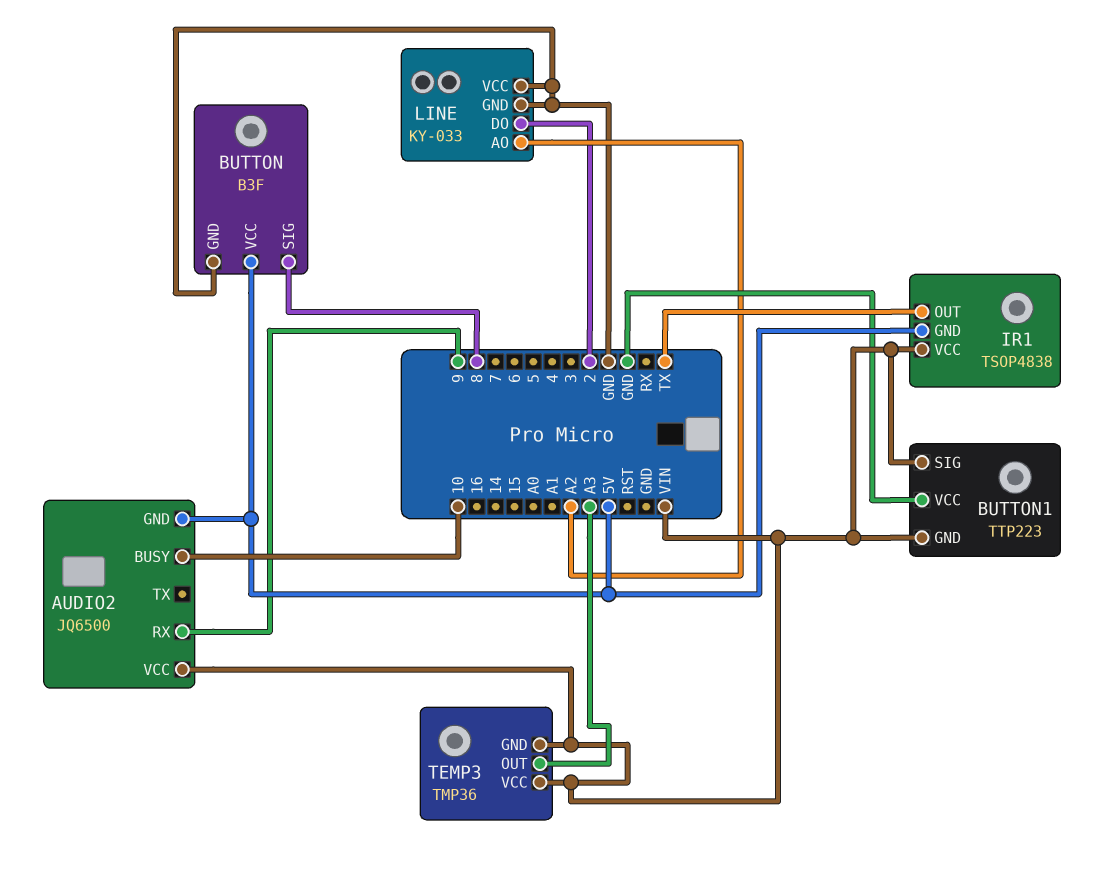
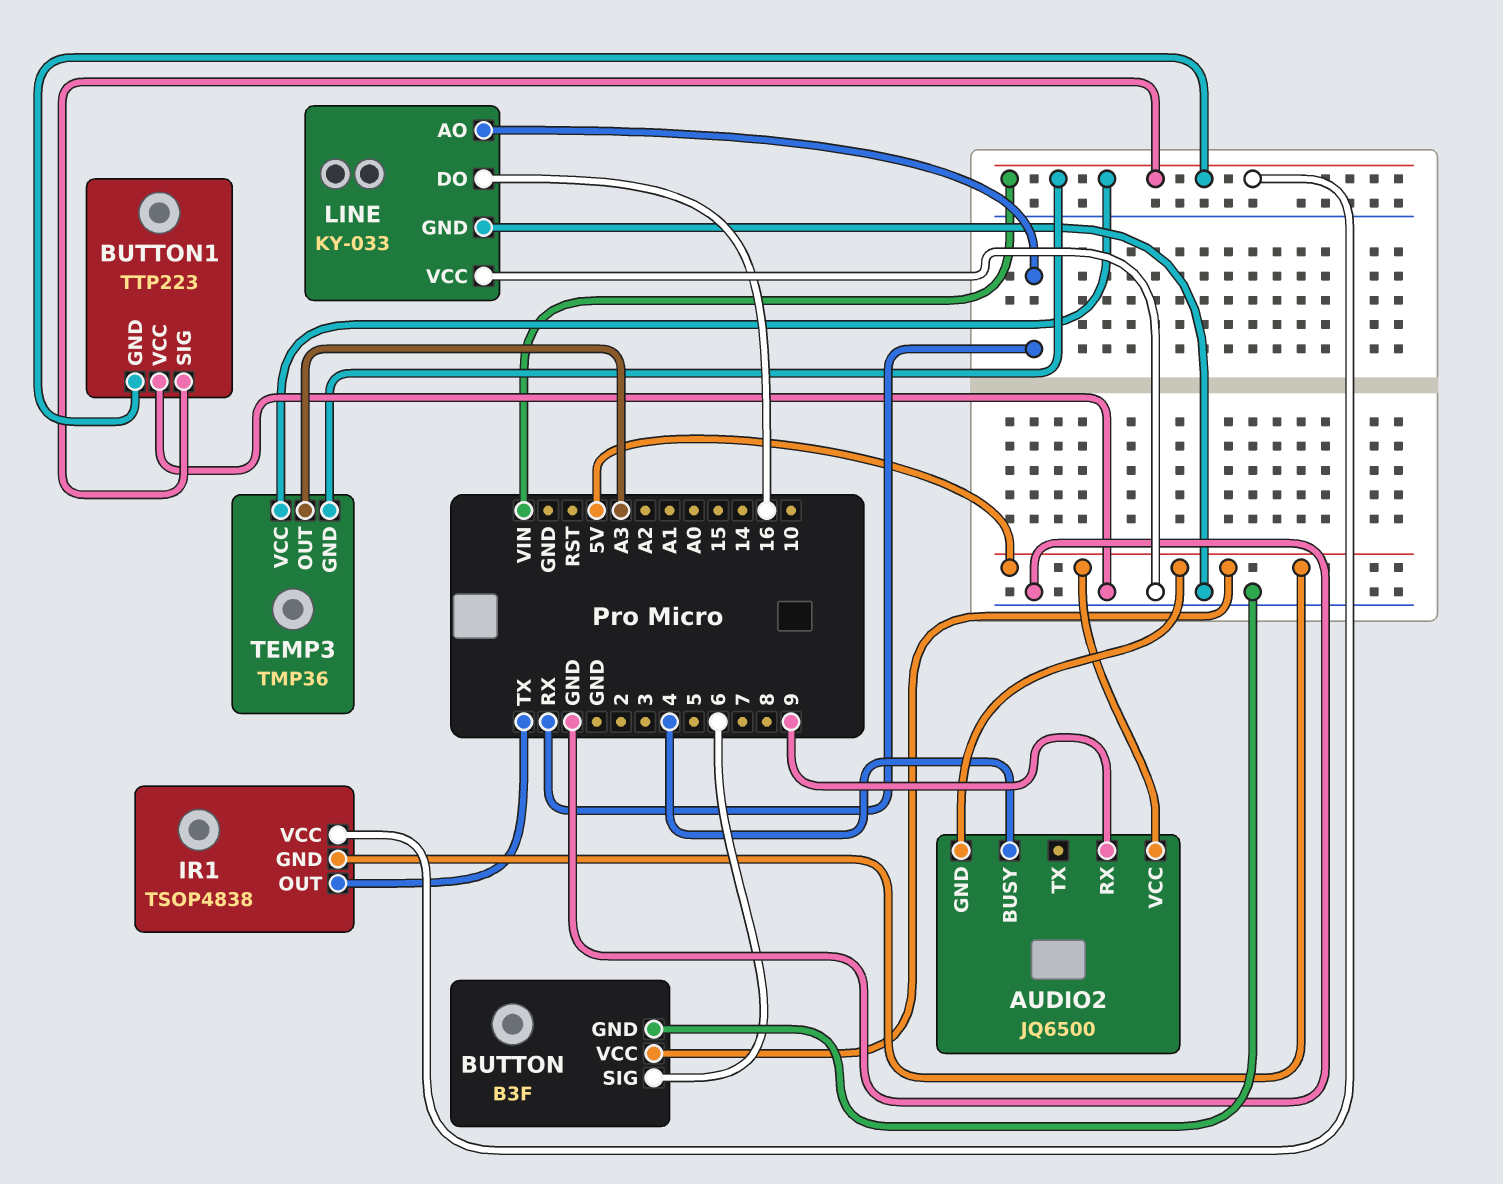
AUDIO2 pin BUSY: 10 -> 4
AUDIO2 pin VCC: VIN -> 5V
BUTTON pin SIG: 8 -> 6
LINE pin AO: A2 -> RX
LINE pin DO: 2 -> 16

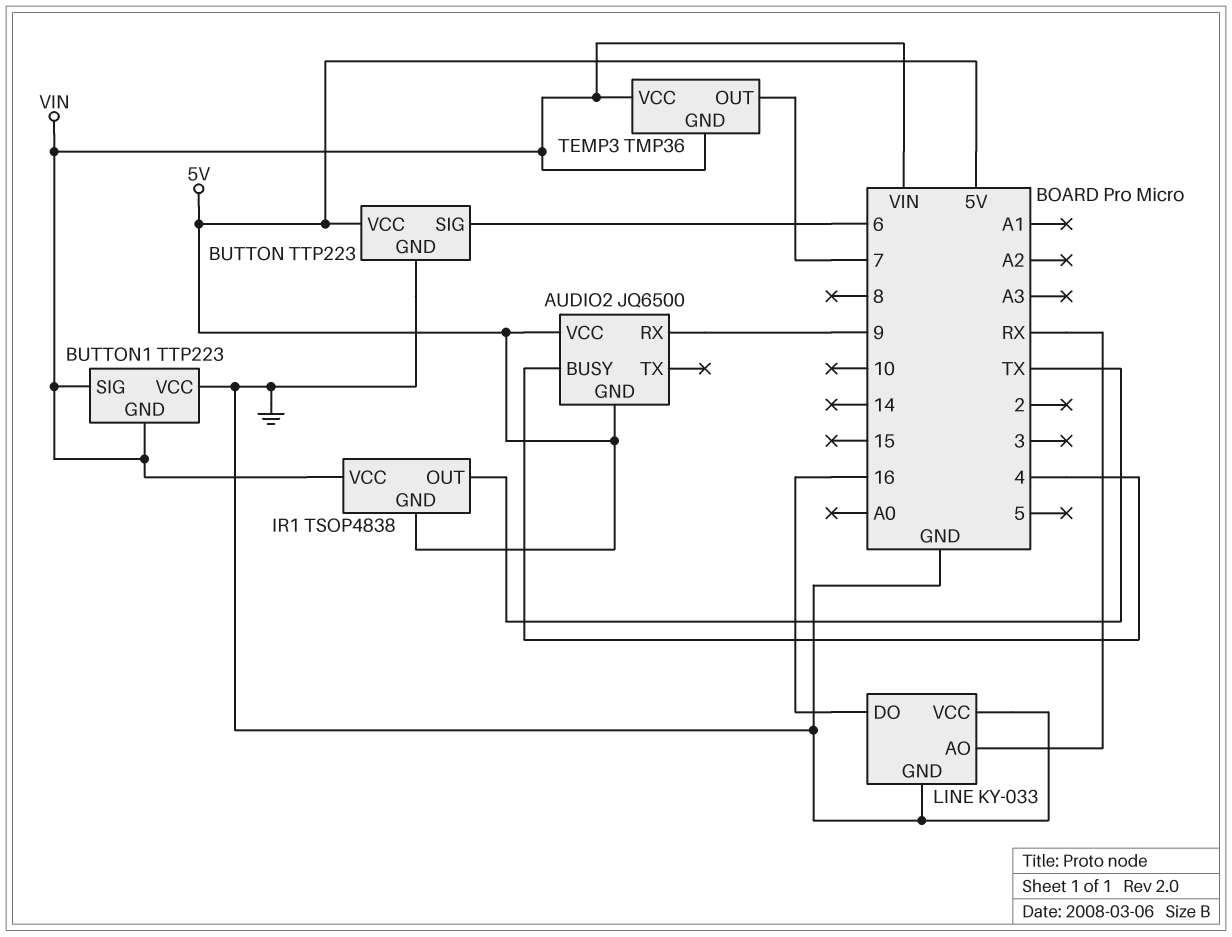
BUTTON: B3F -> TTP223
TEMP3 pin OUT: A3 -> 7

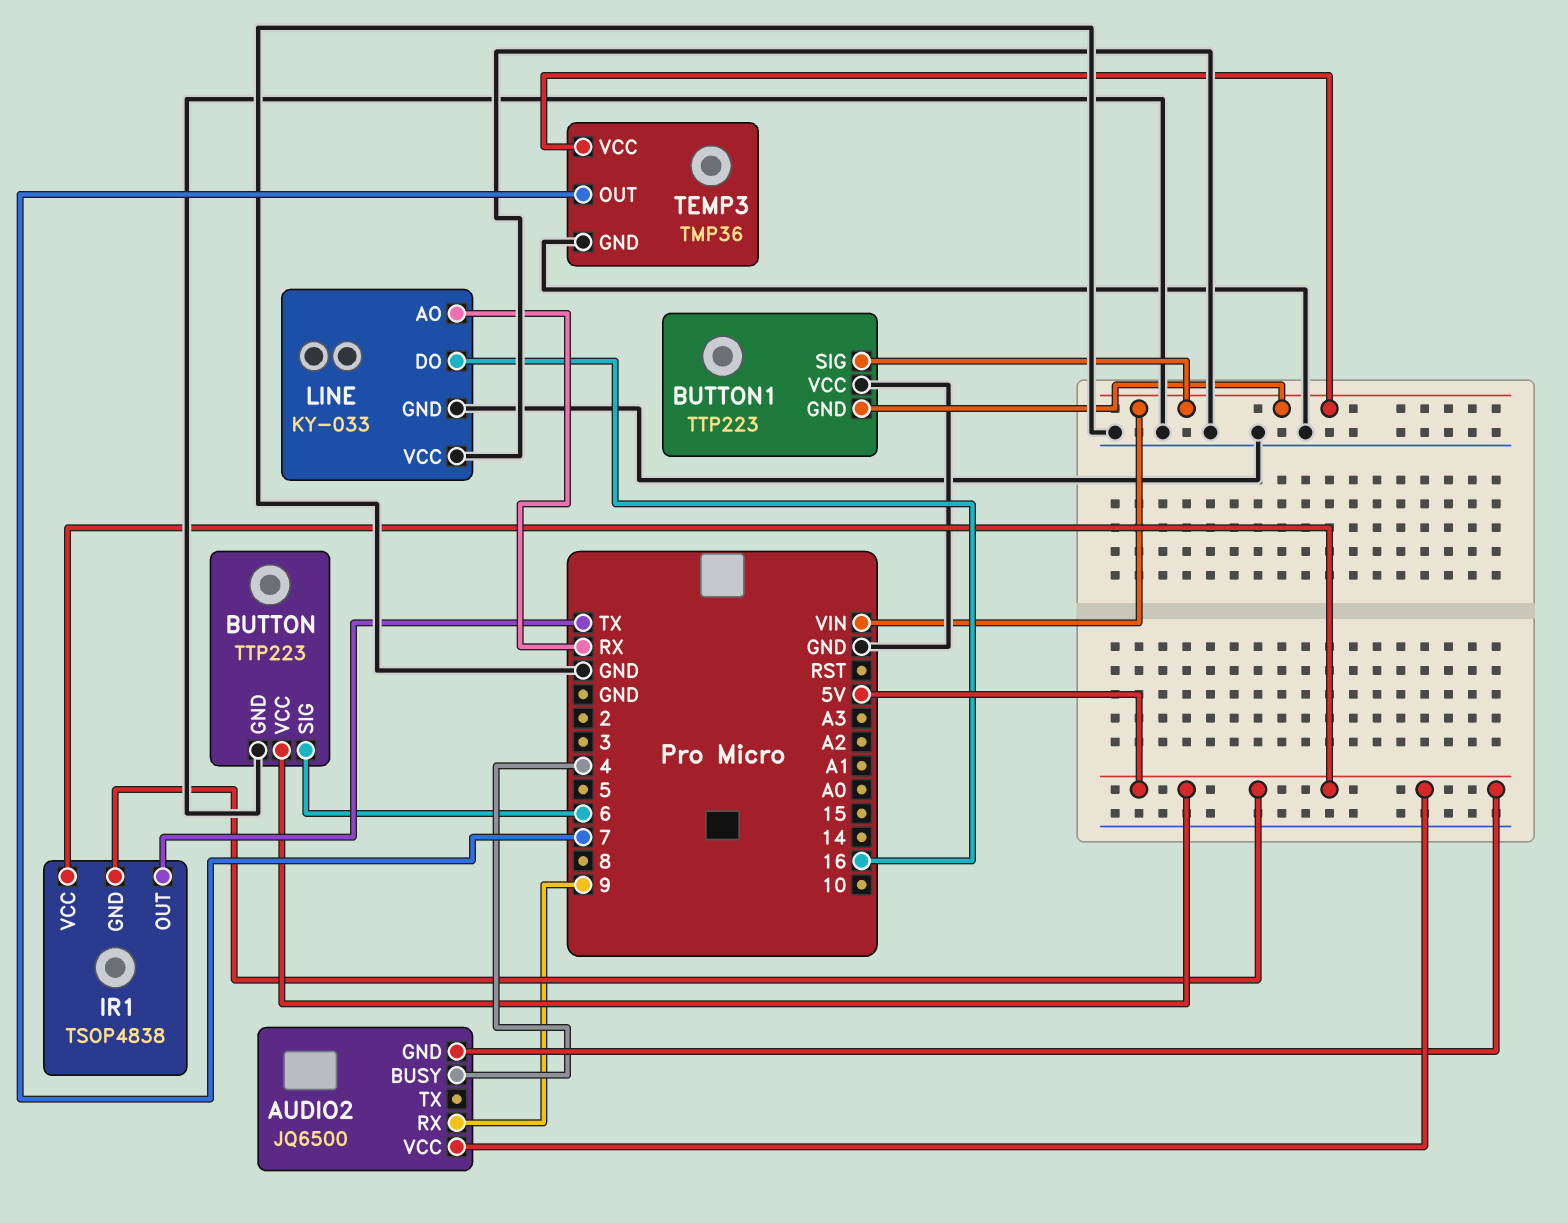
IR1 pin VCC: VIN -> 5V
TEMP3 pin GND: VIN -> GND

